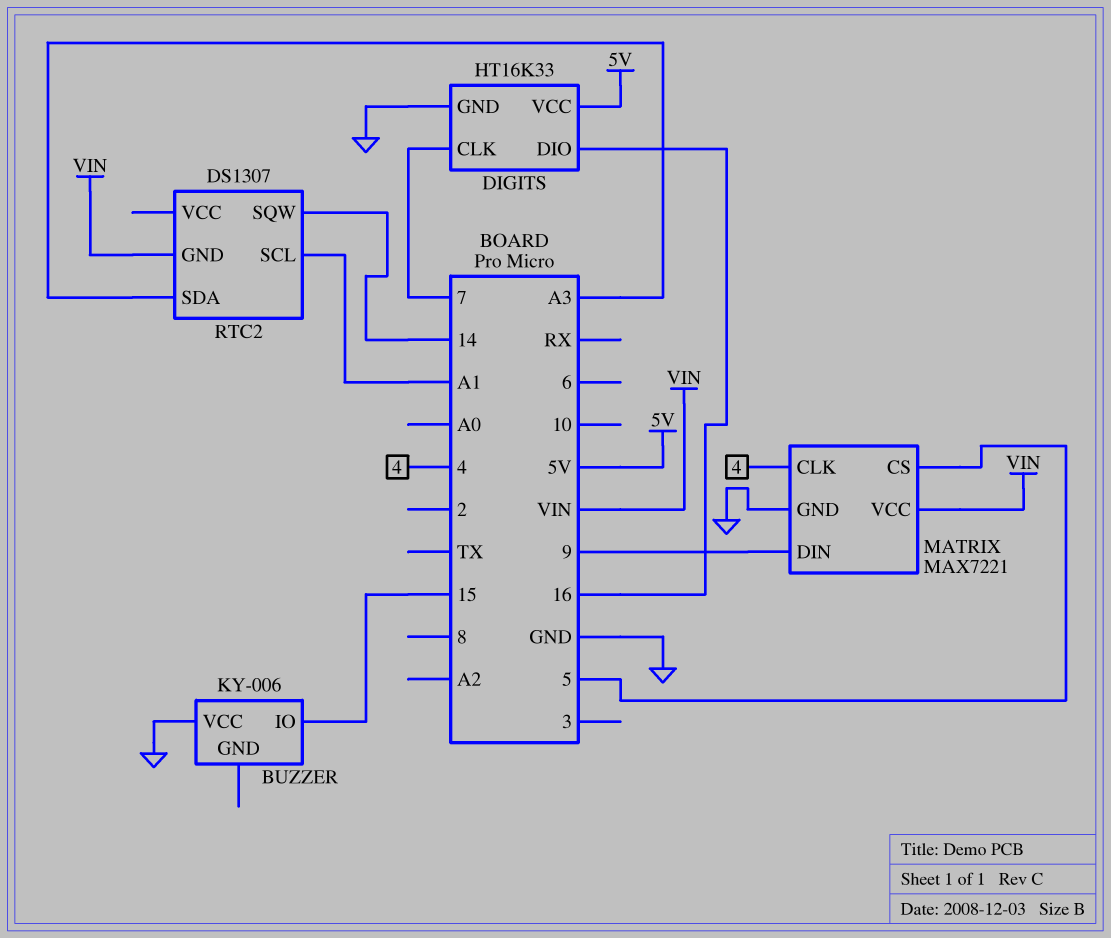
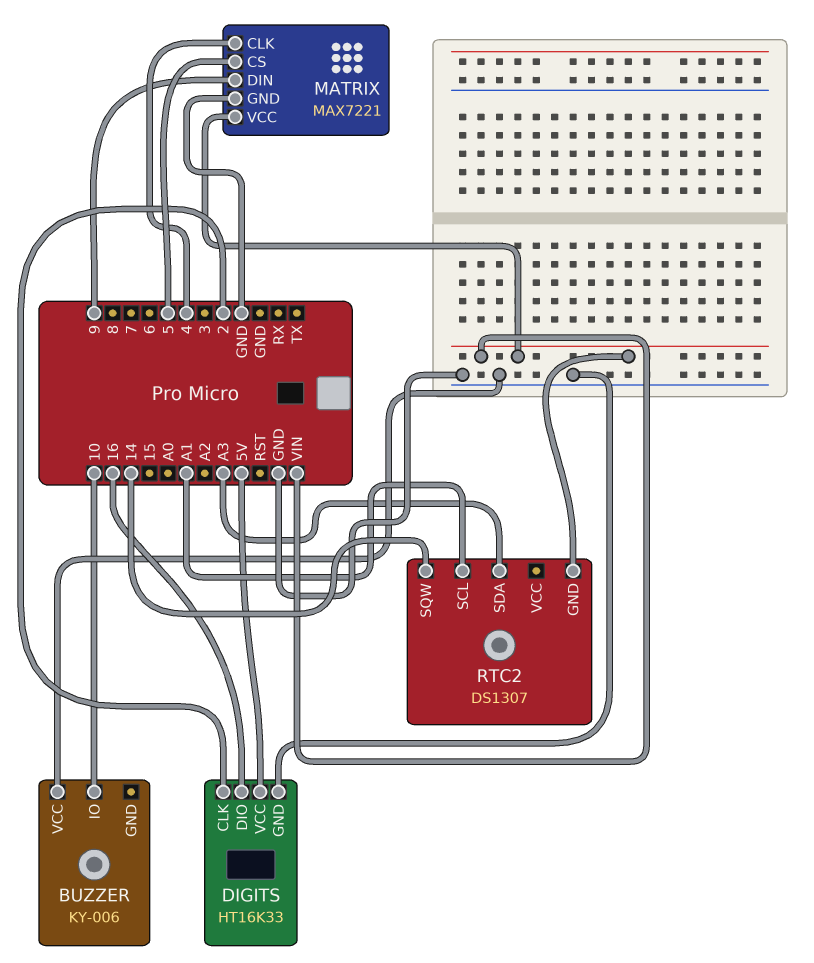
BUZZER pin IO: 15 -> 10
DIGITS pin CLK: 7 -> 2

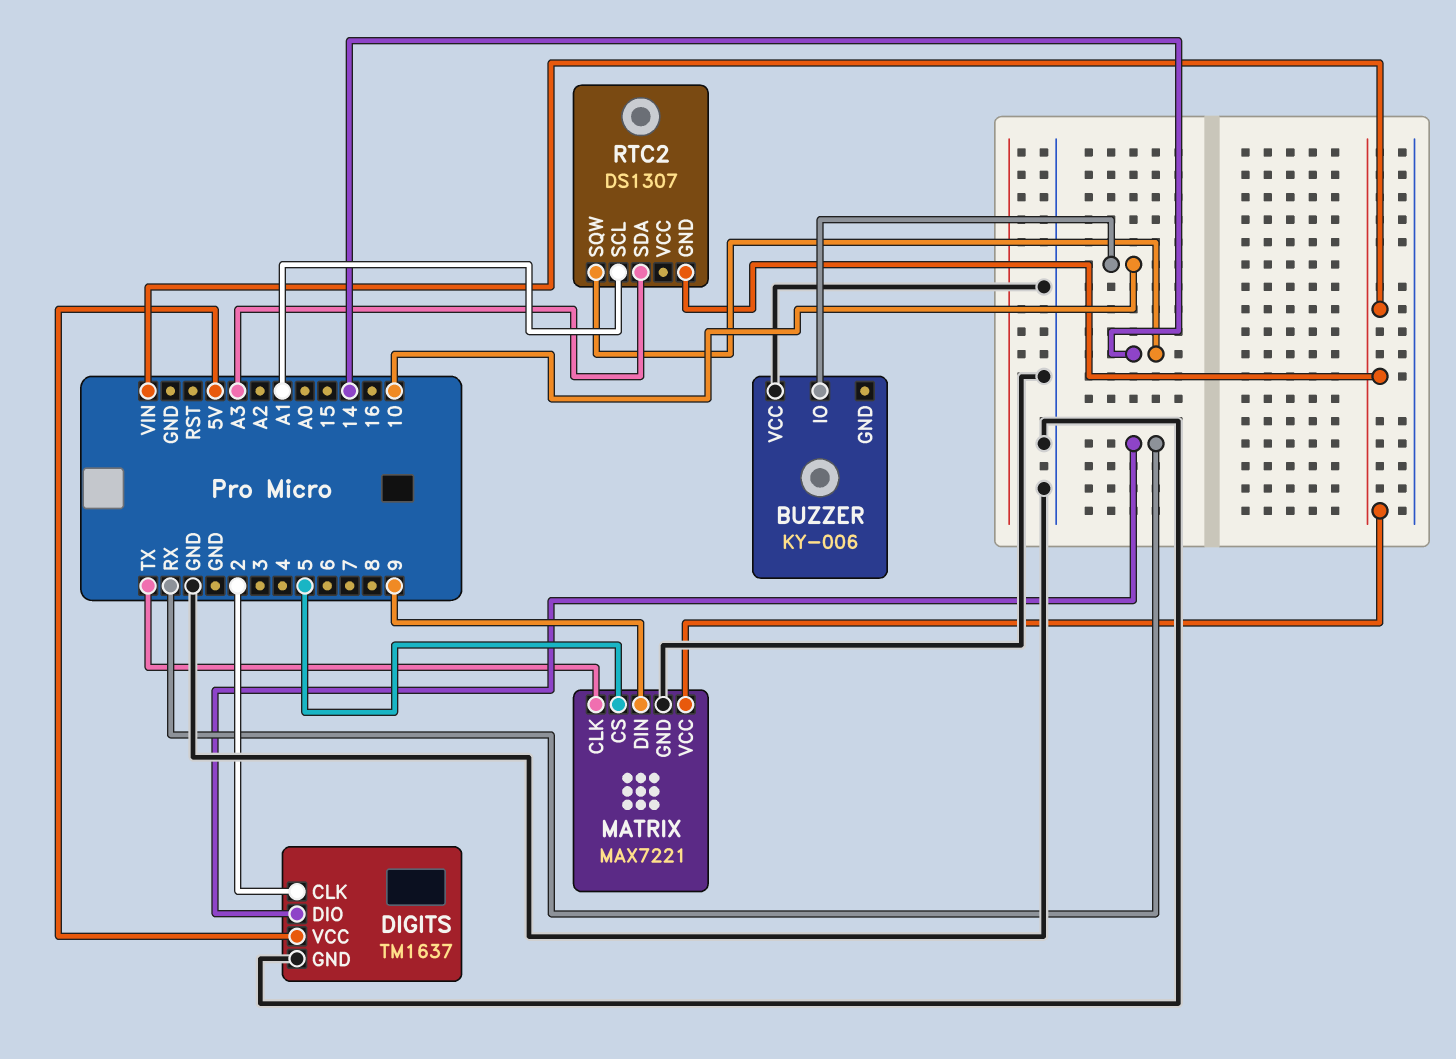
DIGITS: HT16K33 -> TM1637
DIGITS pin DIO: 16 -> RX
MATRIX pin CLK: 4 -> TX

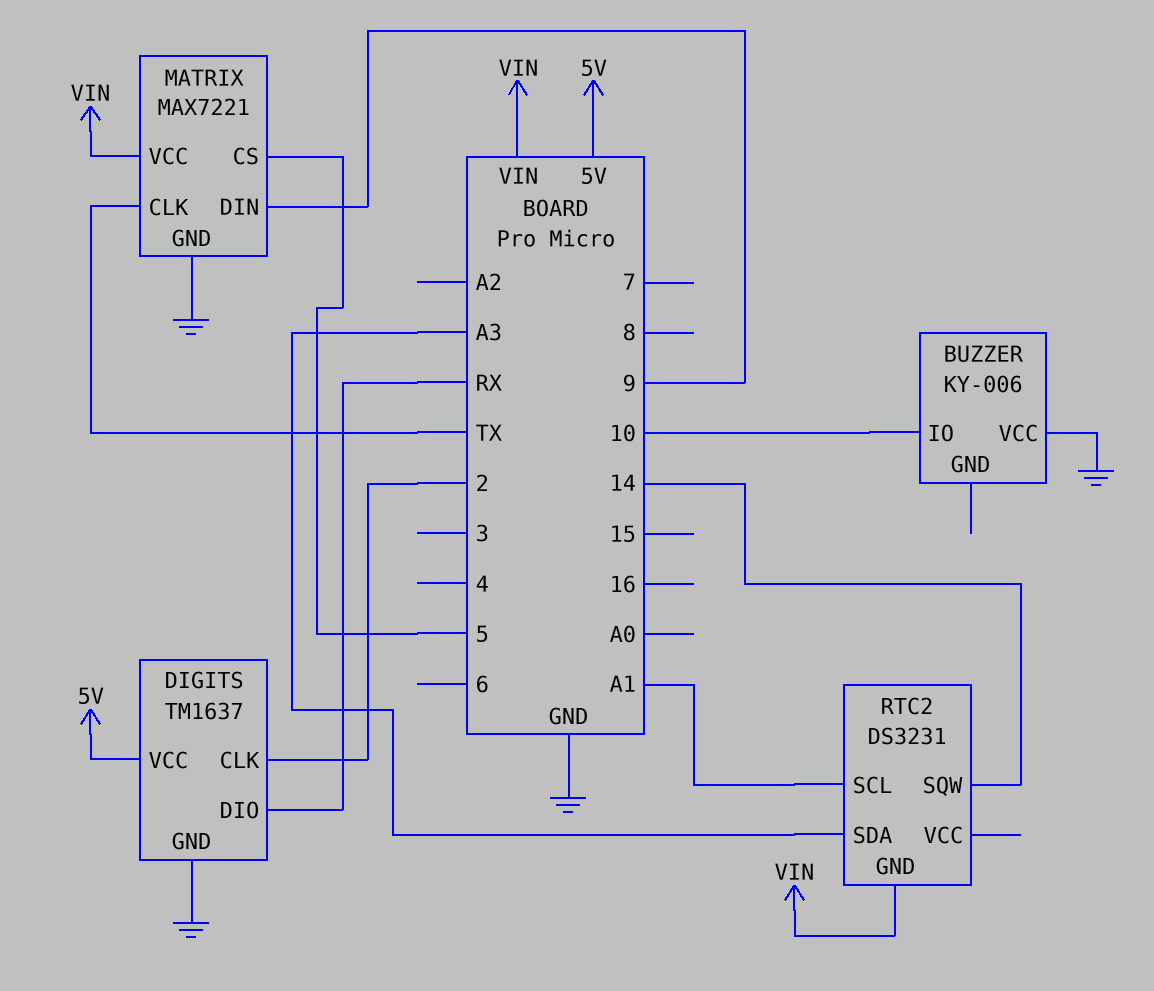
RTC2: DS1307 -> DS3231

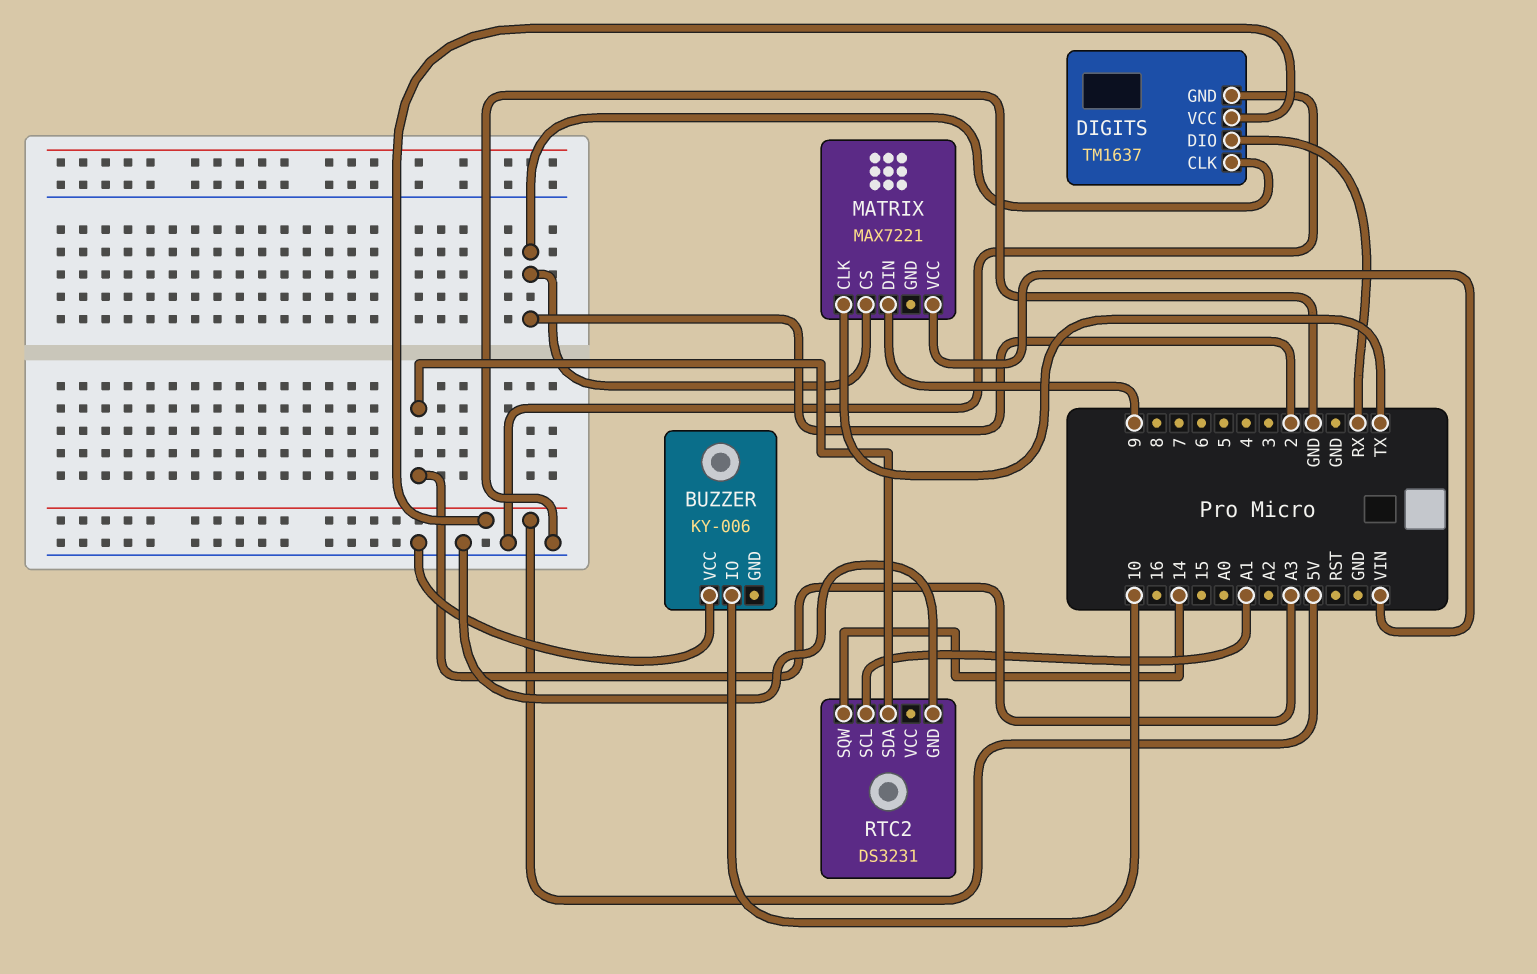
MATRIX pin CS: 5 -> 2
MATRIX pin GND: GND -> none
RTC2 pin GND: VIN -> GND

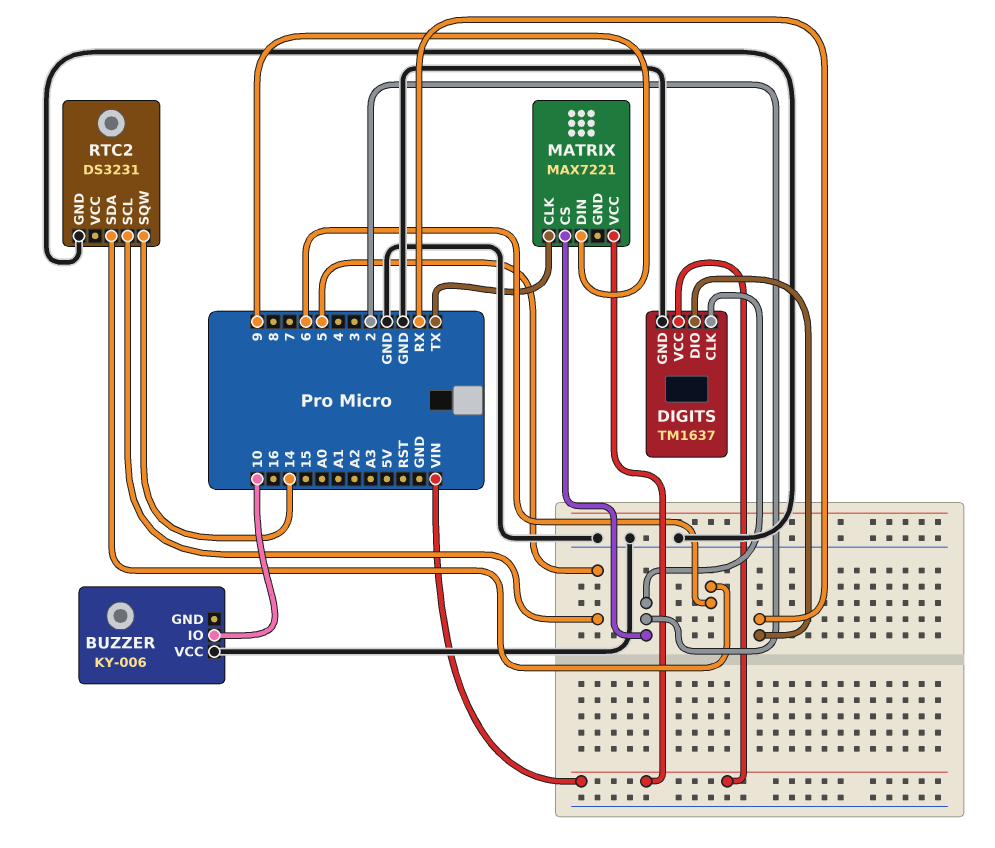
DIGITS pin VCC: 5V -> VIN
RTC2 pin SCL: A1 -> 5
RTC2 pin SDA: A3 -> 6

